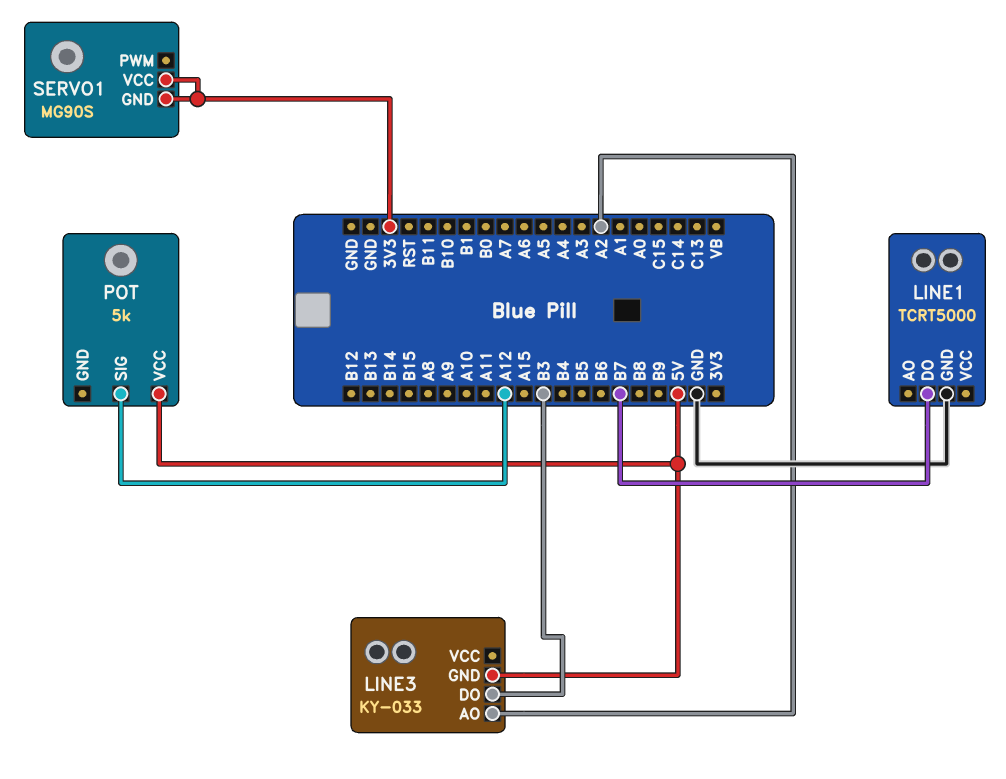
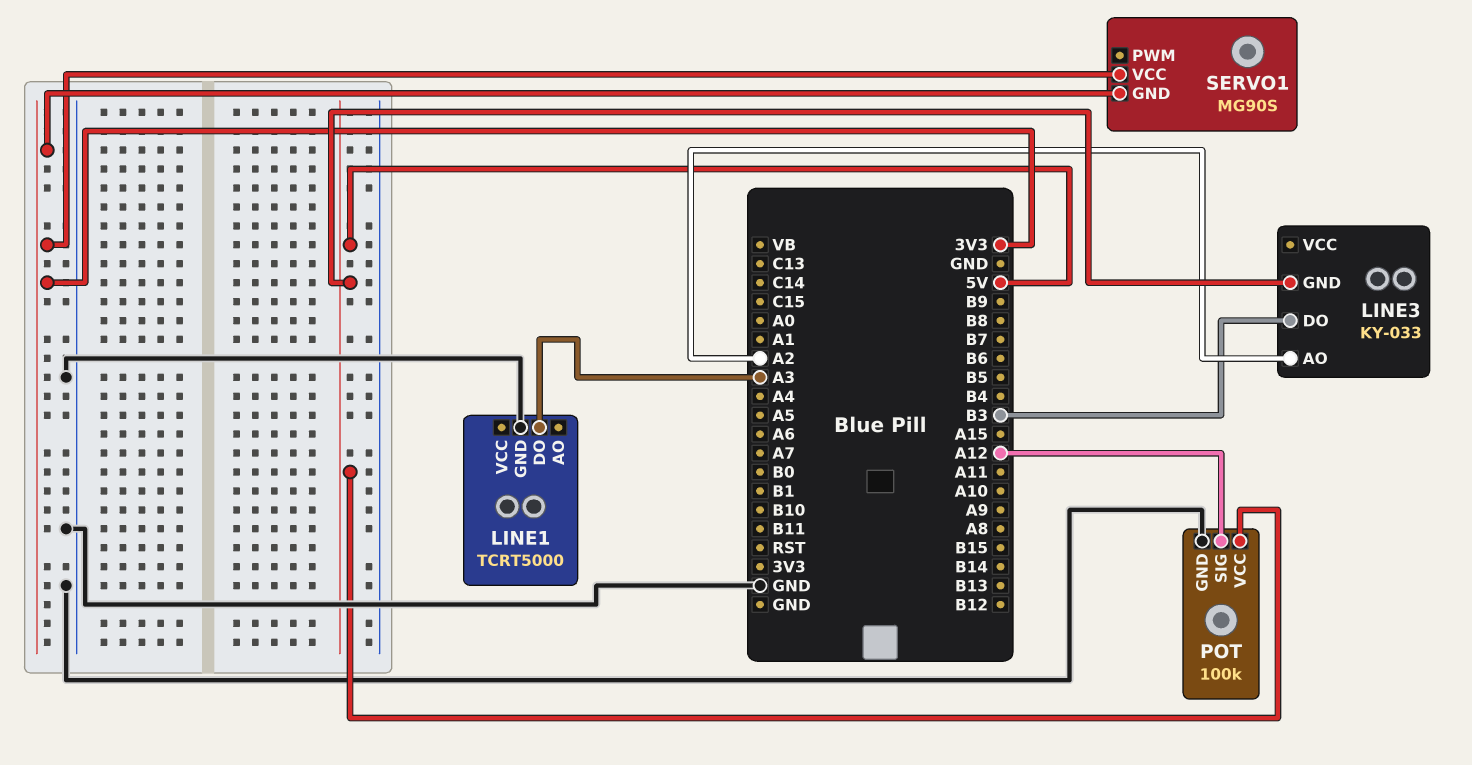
LINE1 pin DO: B7 -> A3
POT: 5k -> 100k
POT pin GND: none -> GND

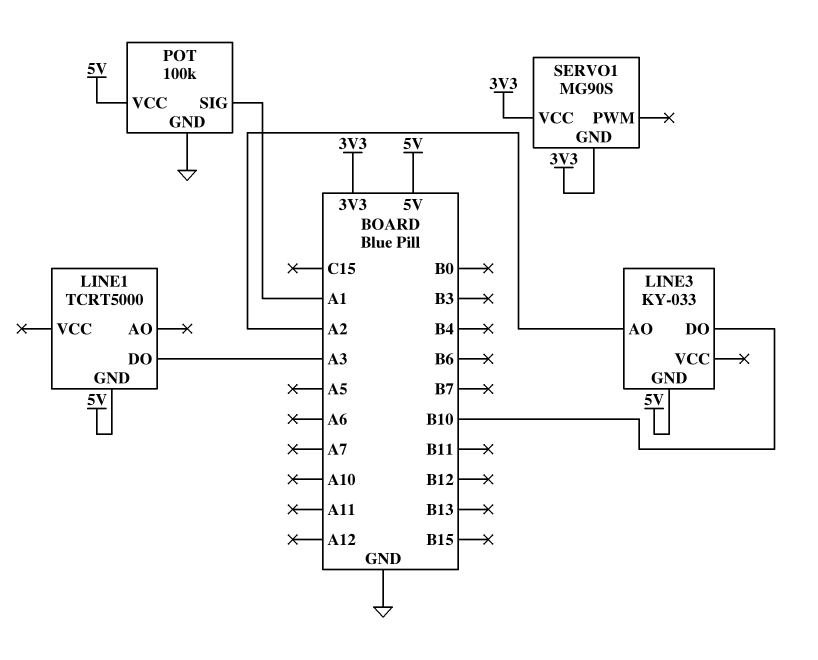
LINE1 pin GND: GND -> 5V
LINE3 pin DO: B3 -> B10
POT pin SIG: A12 -> A1

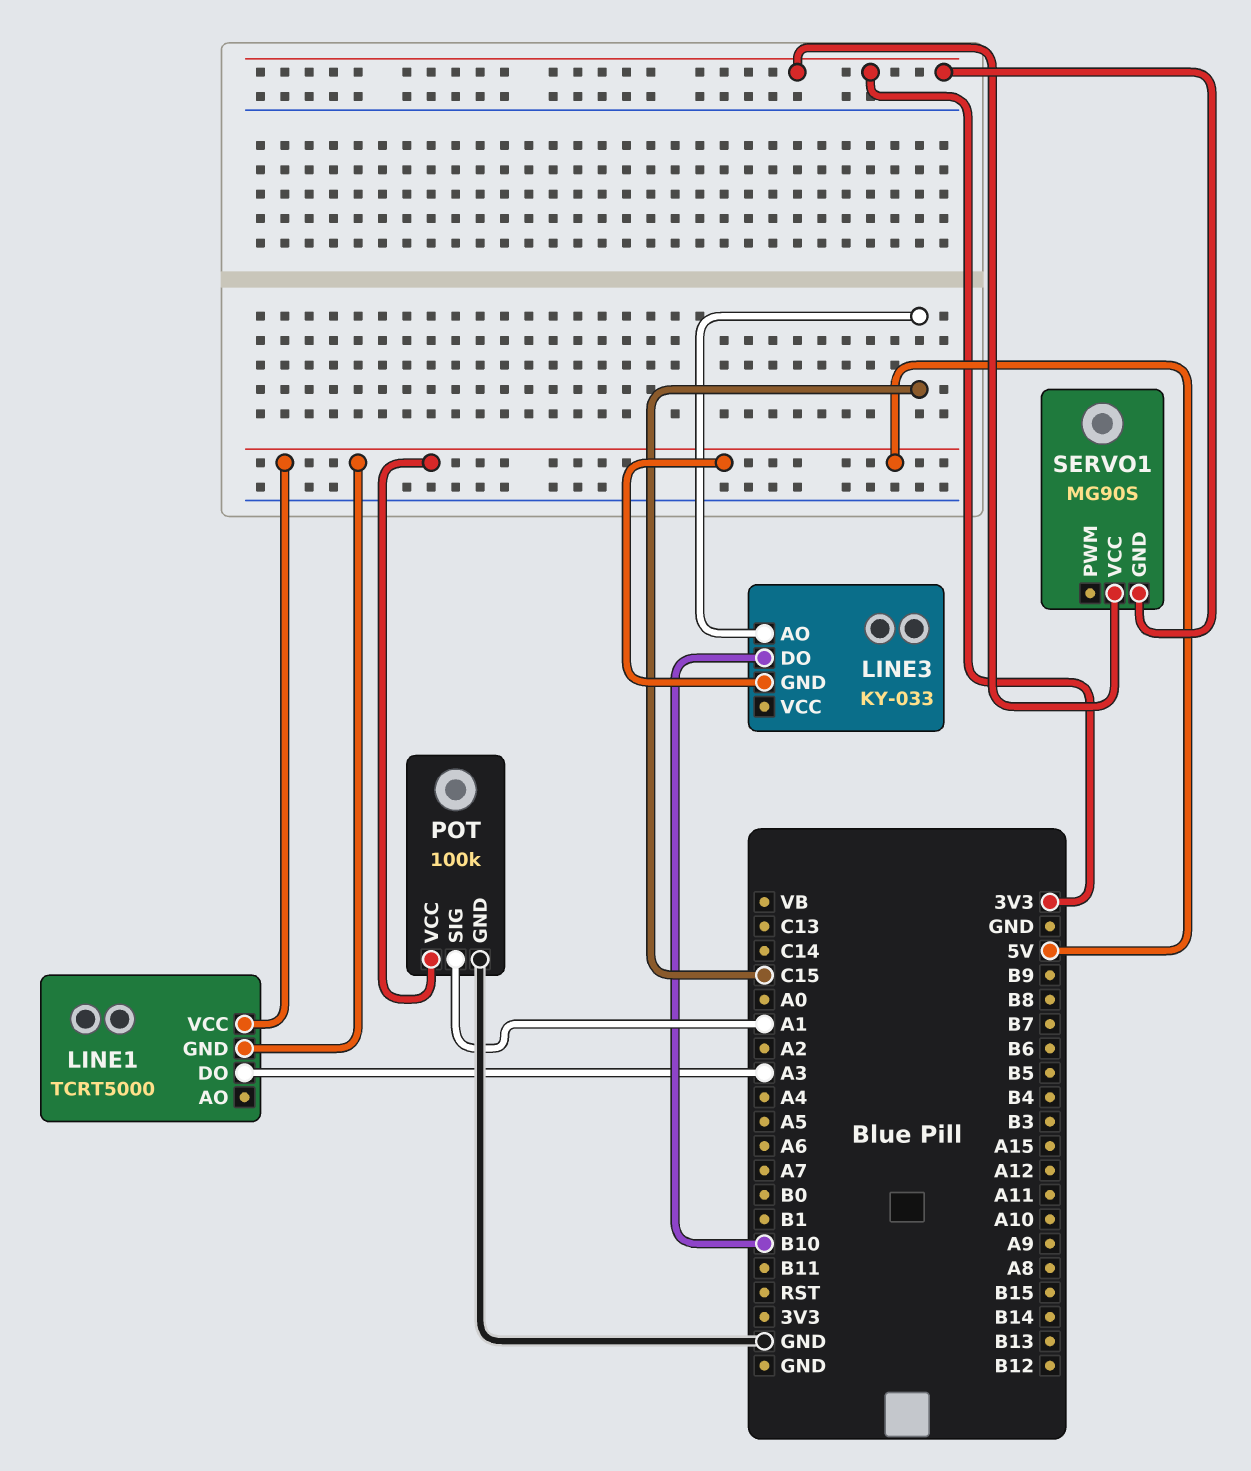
LINE1 pin VCC: none -> 5V
LINE3 pin AO: A2 -> C15

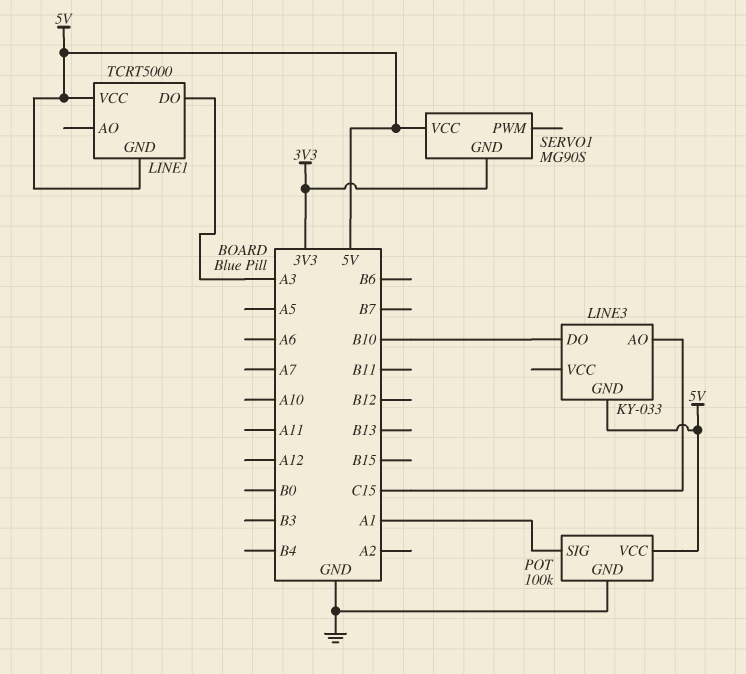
SERVO1 pin VCC: 3V3 -> 5V

